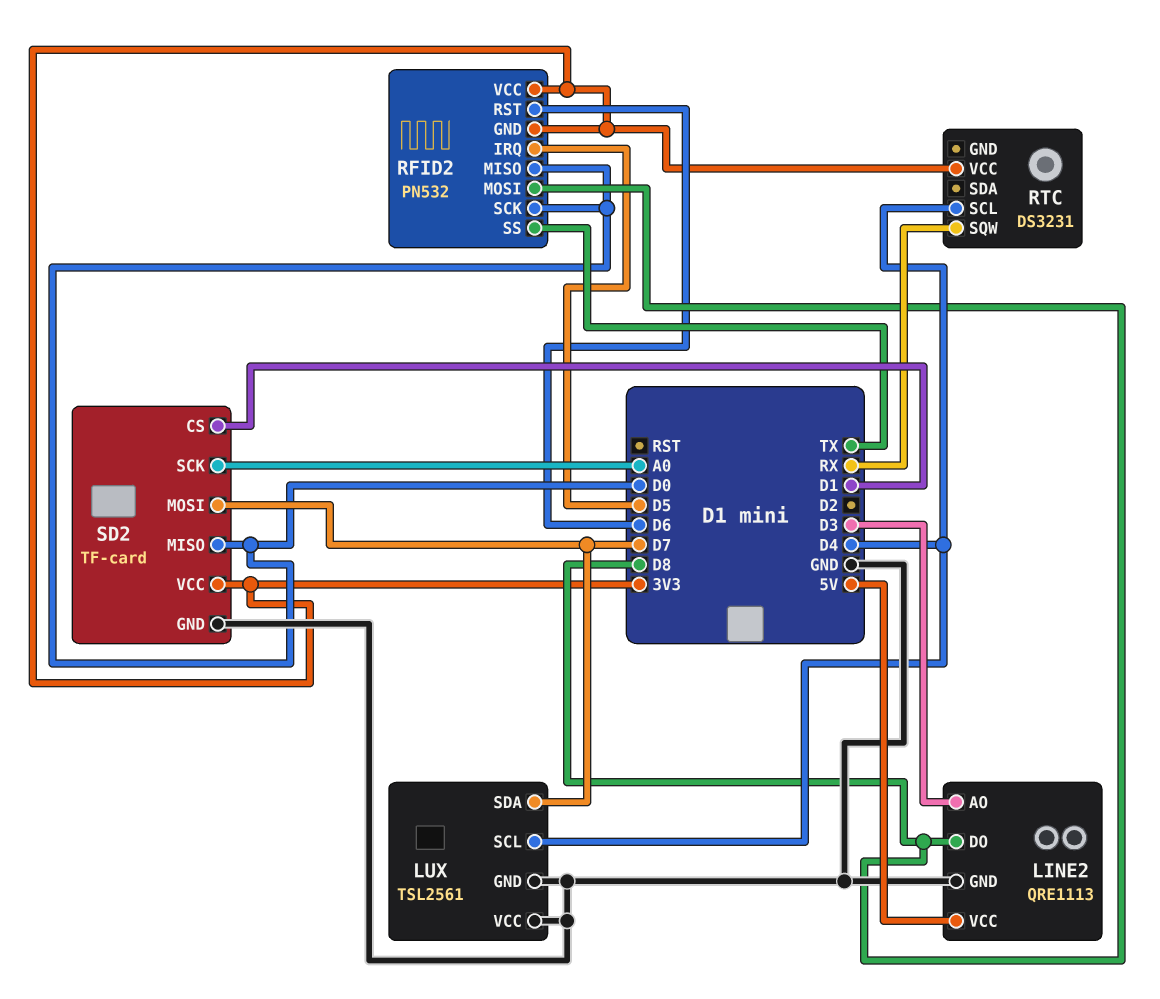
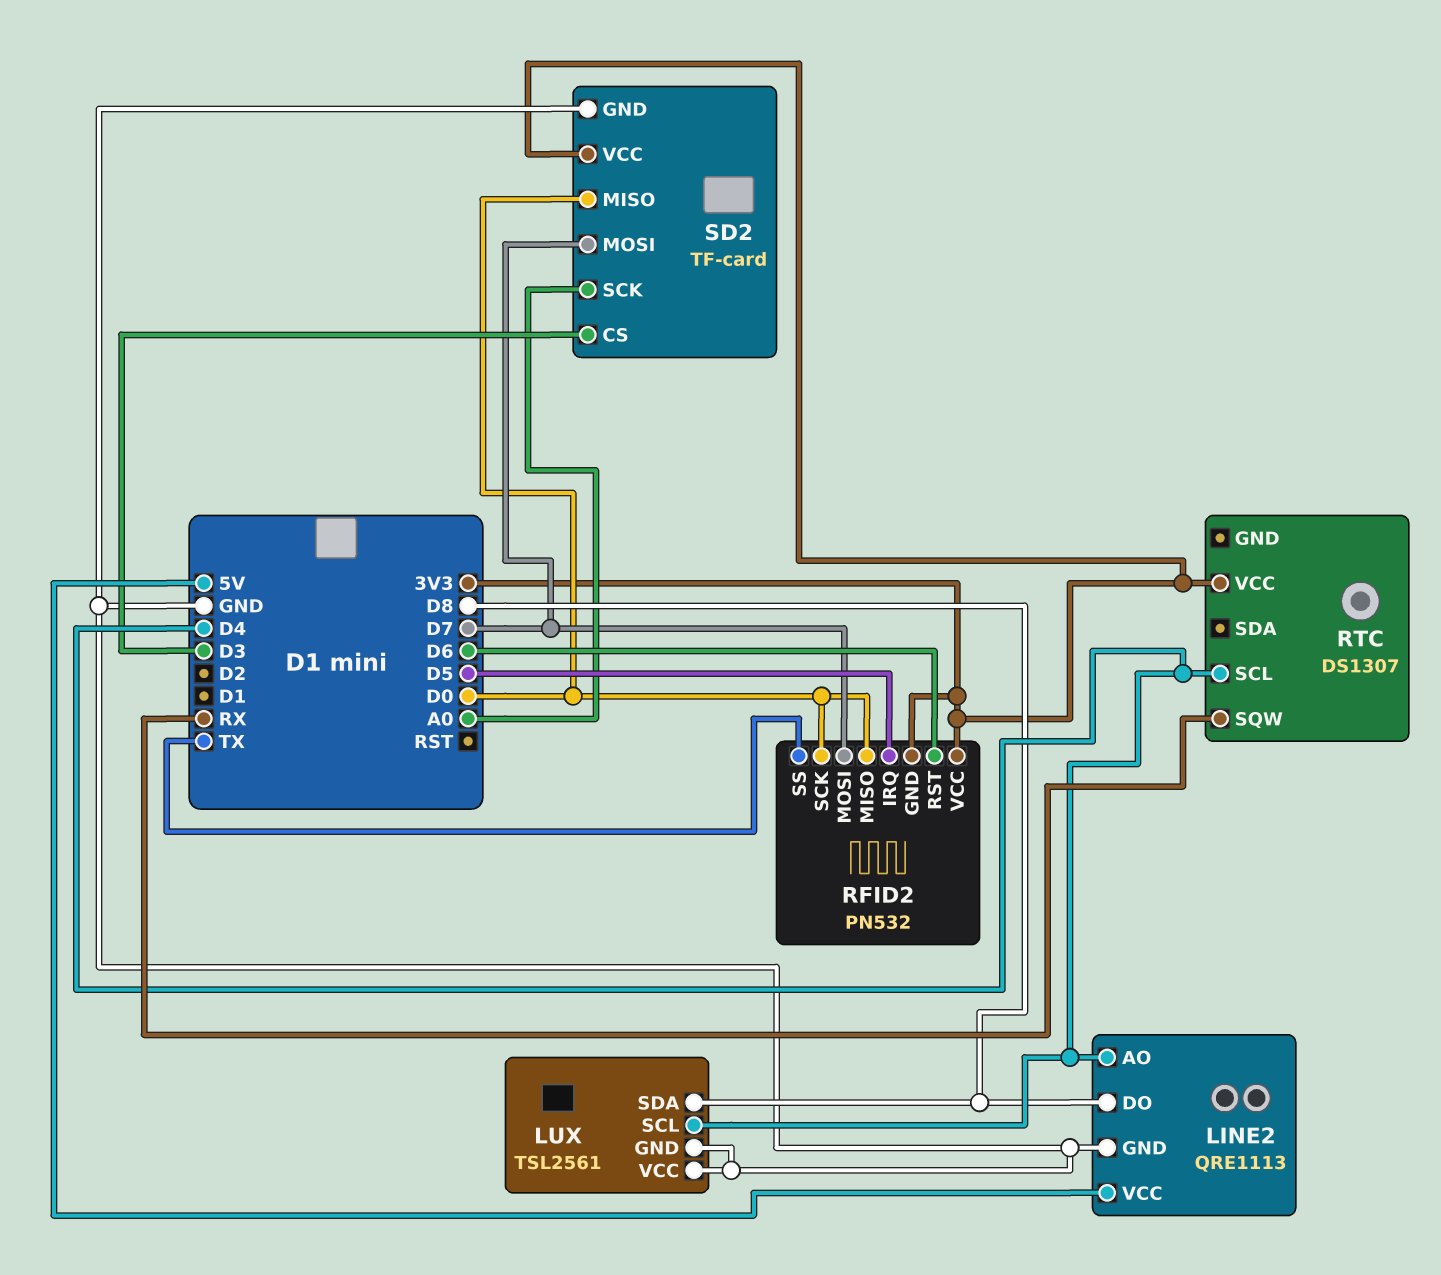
LINE2 pin AO: D3 -> D4
LUX pin SDA: D7 -> D8
RFID2 pin MOSI: D8 -> D7
RTC: DS3231 -> DS1307
SD2 pin CS: D1 -> D3

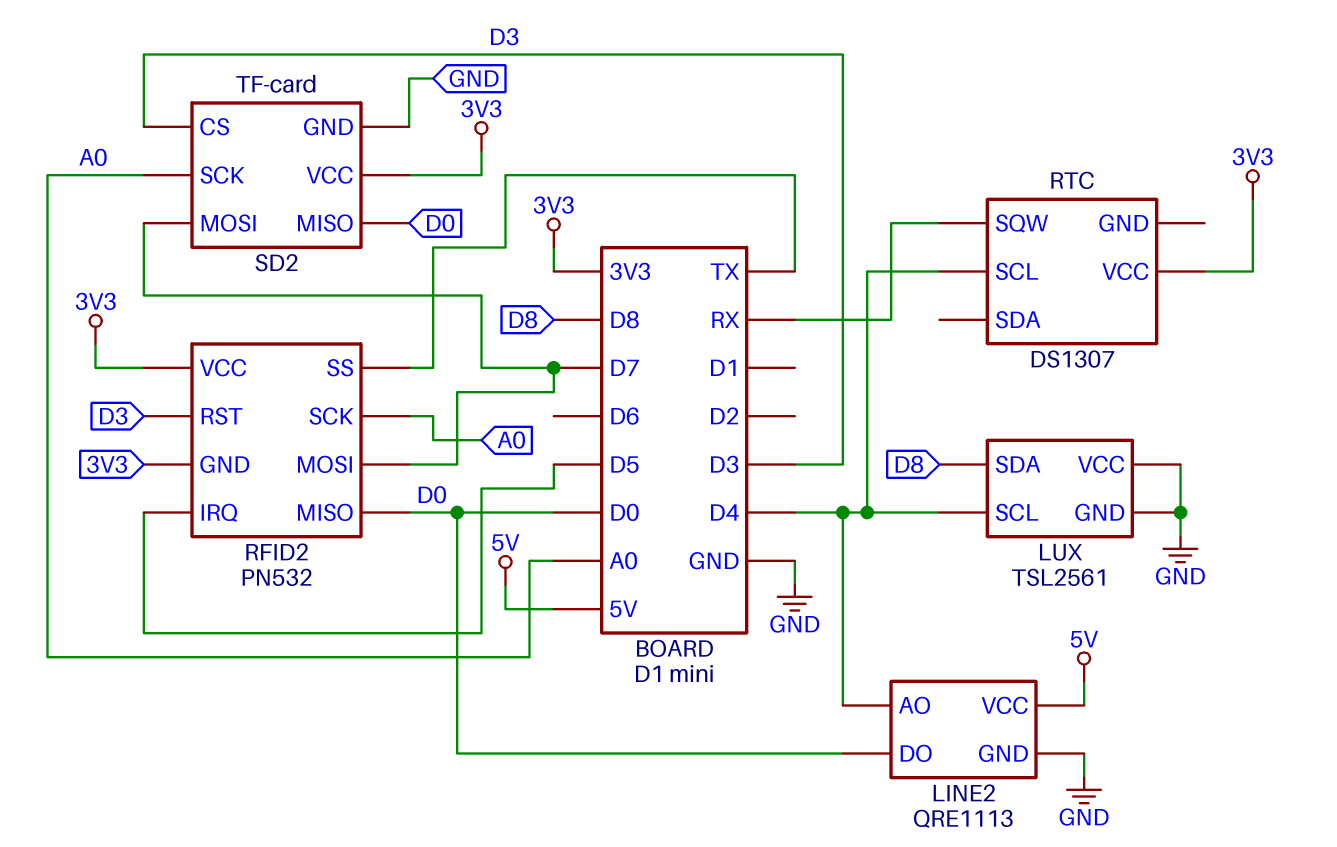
LINE2 pin DO: D8 -> D0
RFID2 pin RST: D6 -> D3
RFID2 pin SCK: D0 -> A0

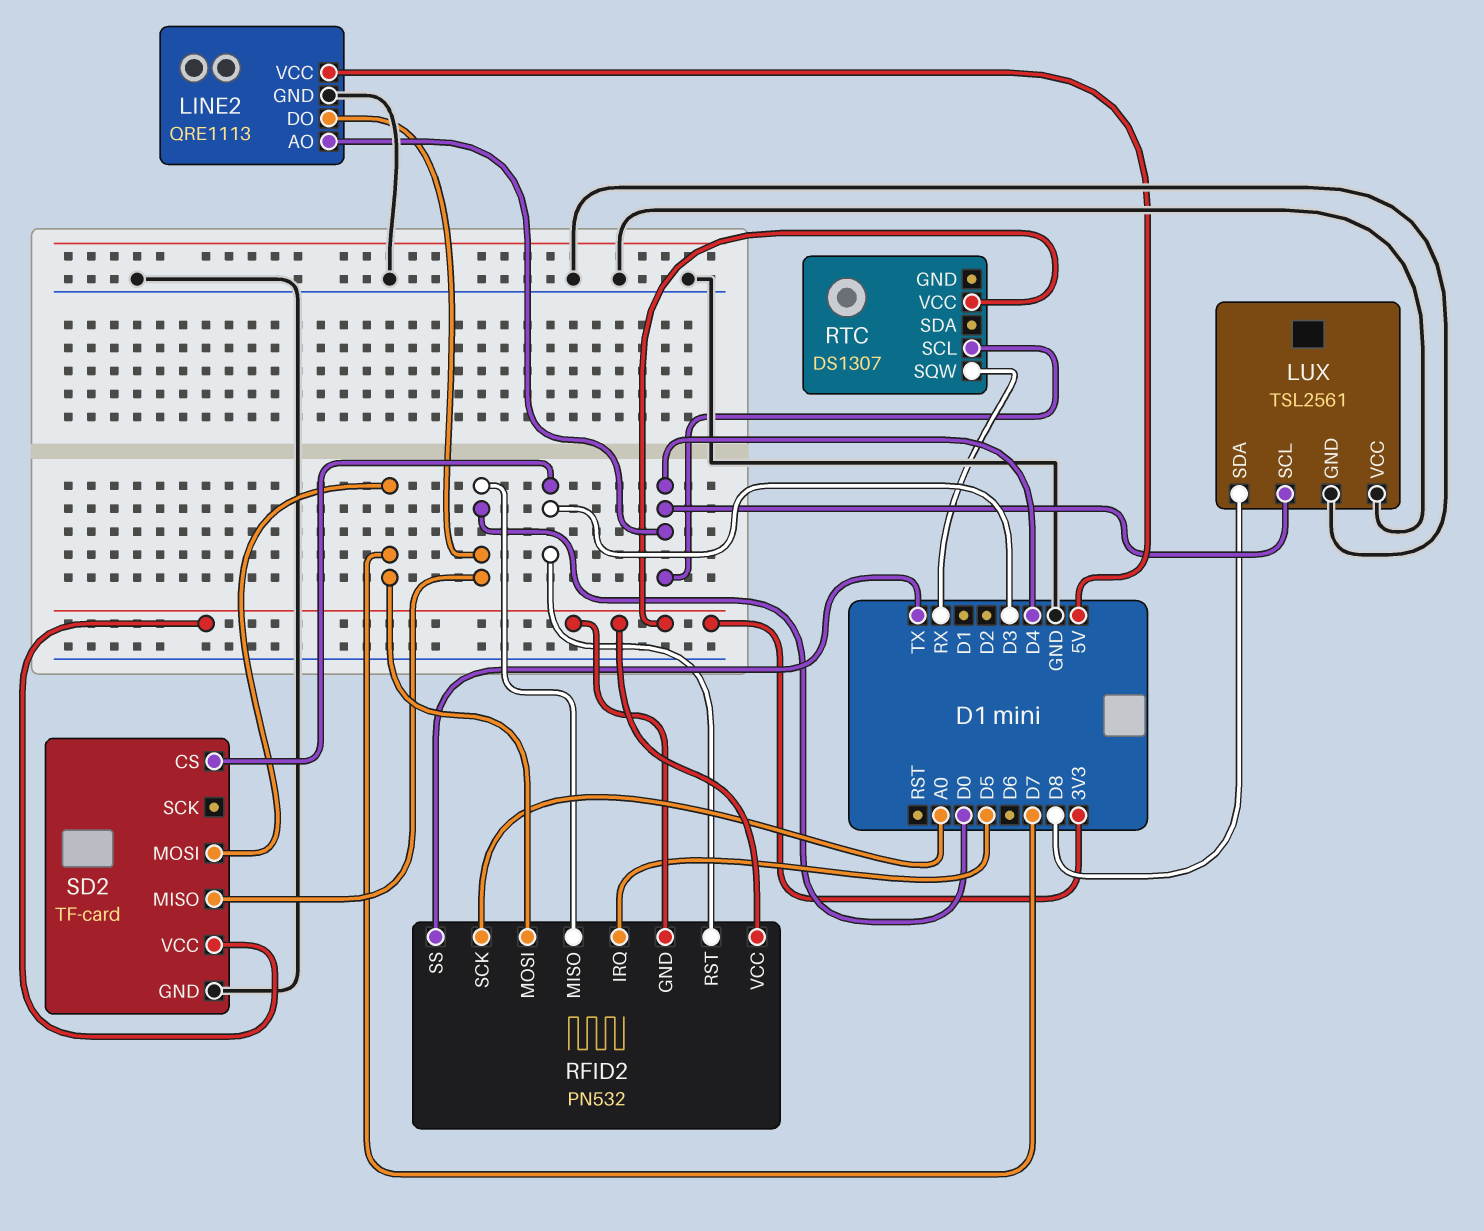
SD2 pin SCK: A0 -> none

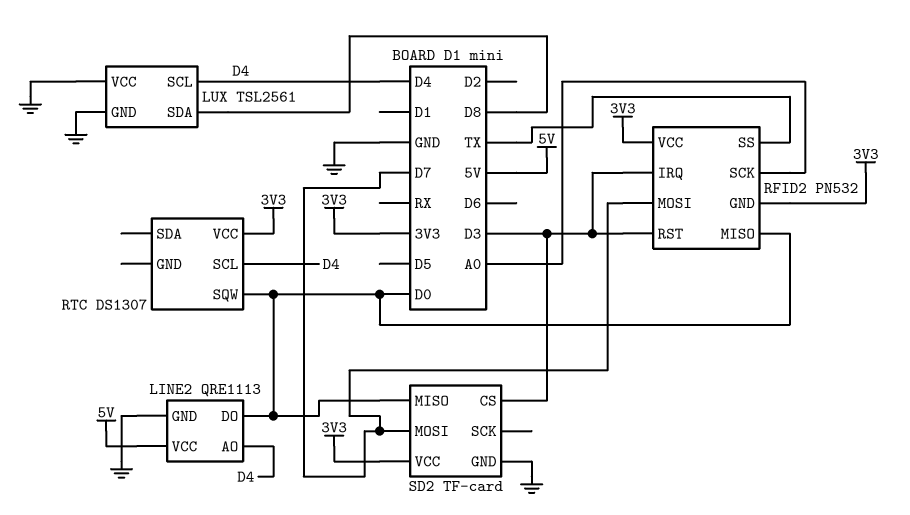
RFID2 pin IRQ: D5 -> D3
RTC pin SQW: RX -> D0

